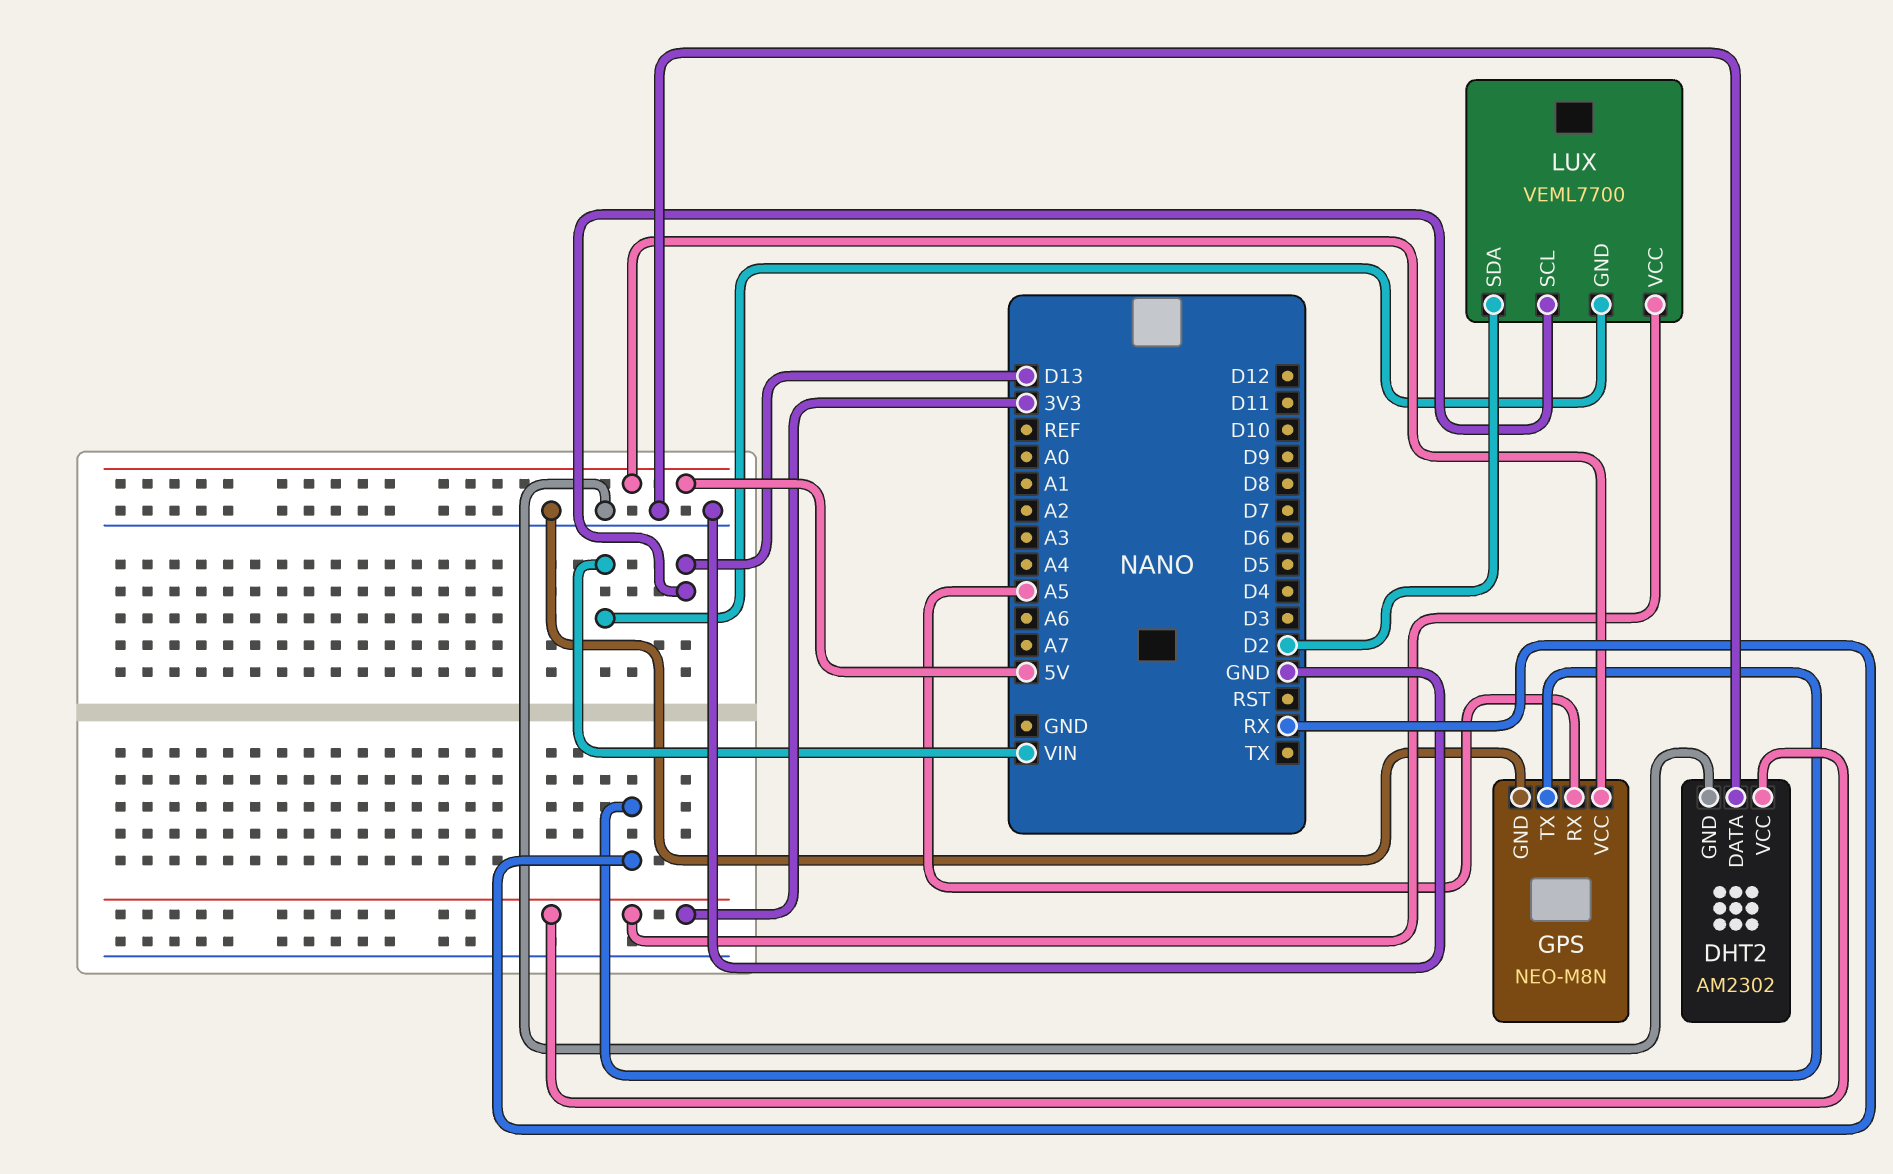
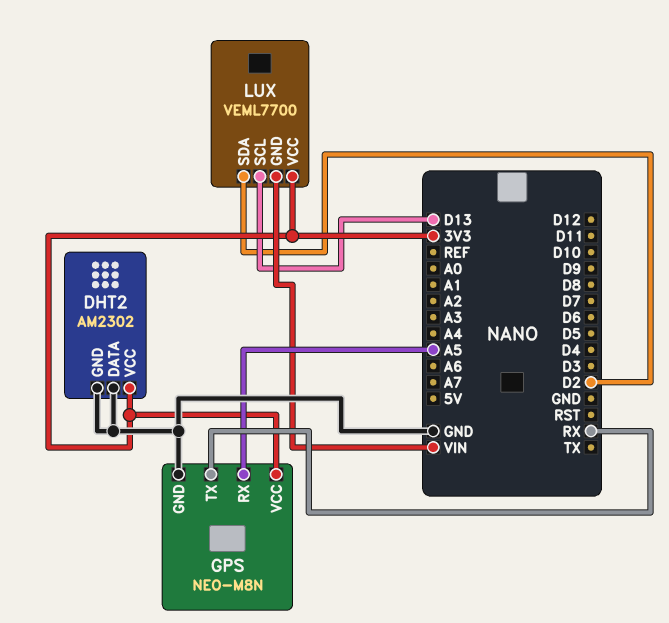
GPS pin VCC: 5V -> 3V3

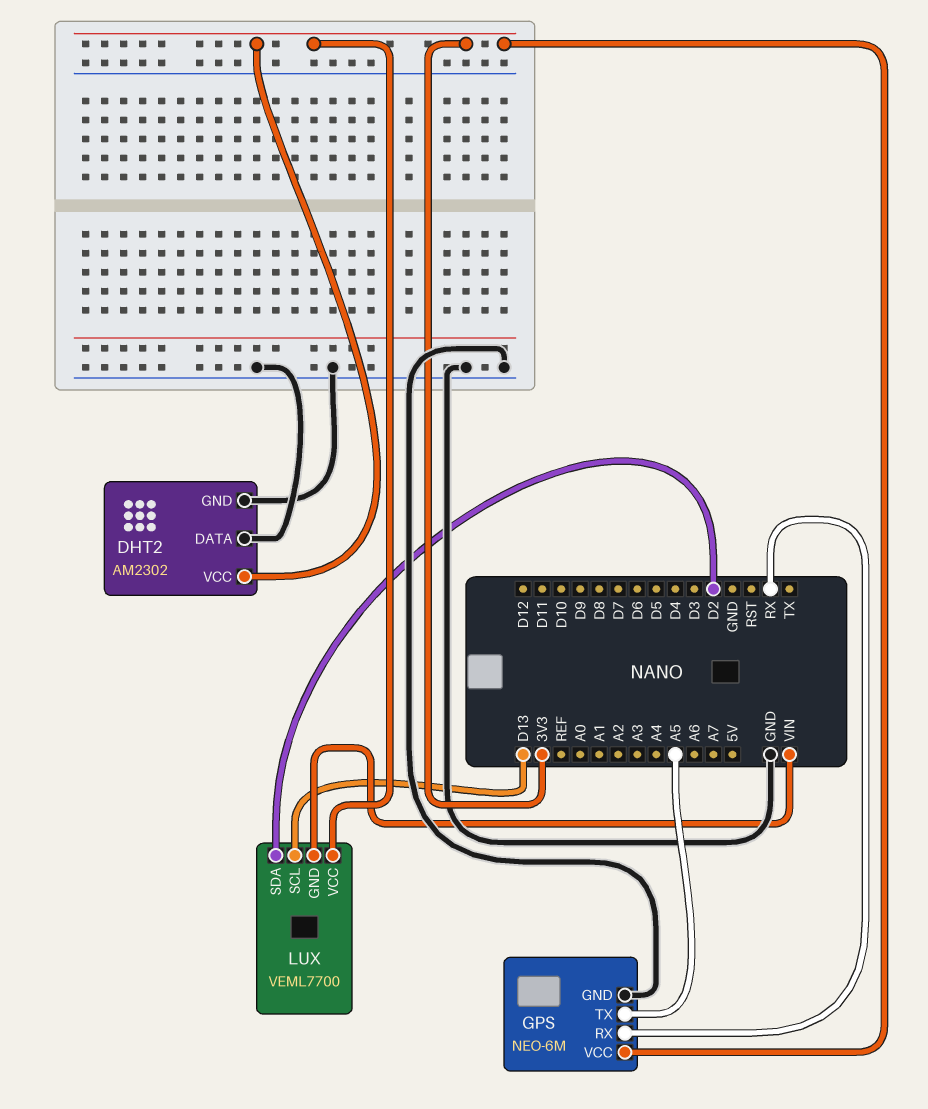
GPS: NEO-M8N -> NEO-6M
GPS pin RX: A5 -> RX
GPS pin TX: RX -> A5

